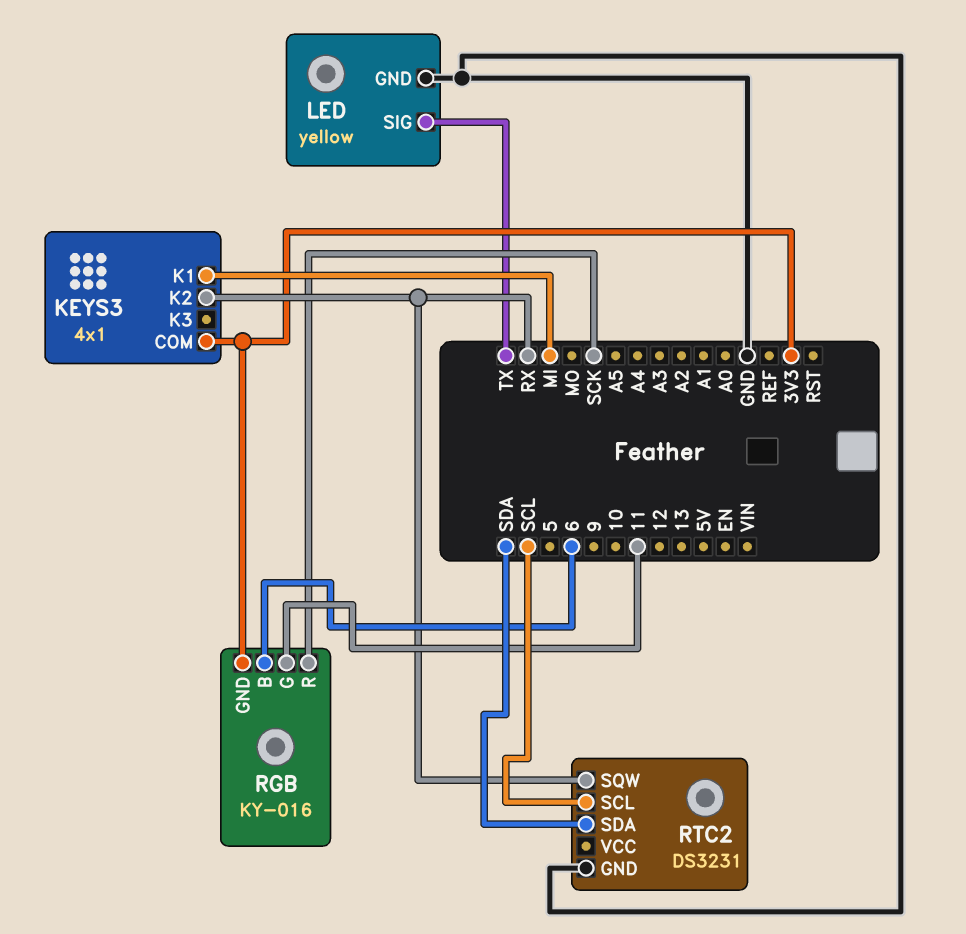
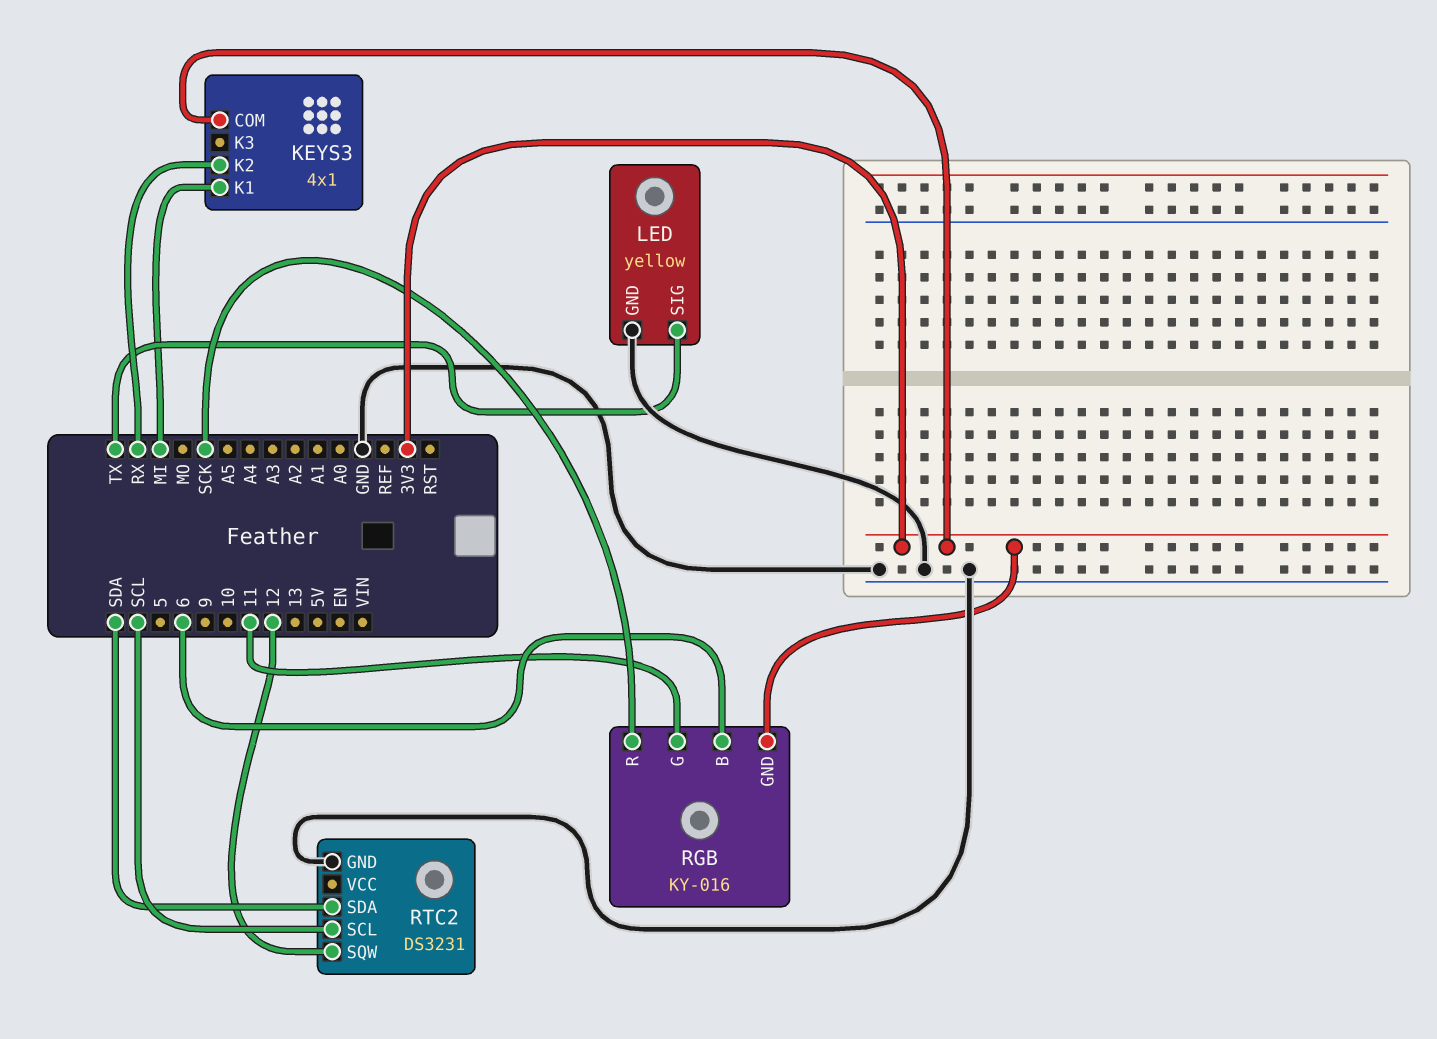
RTC2 pin SQW: RX -> 12

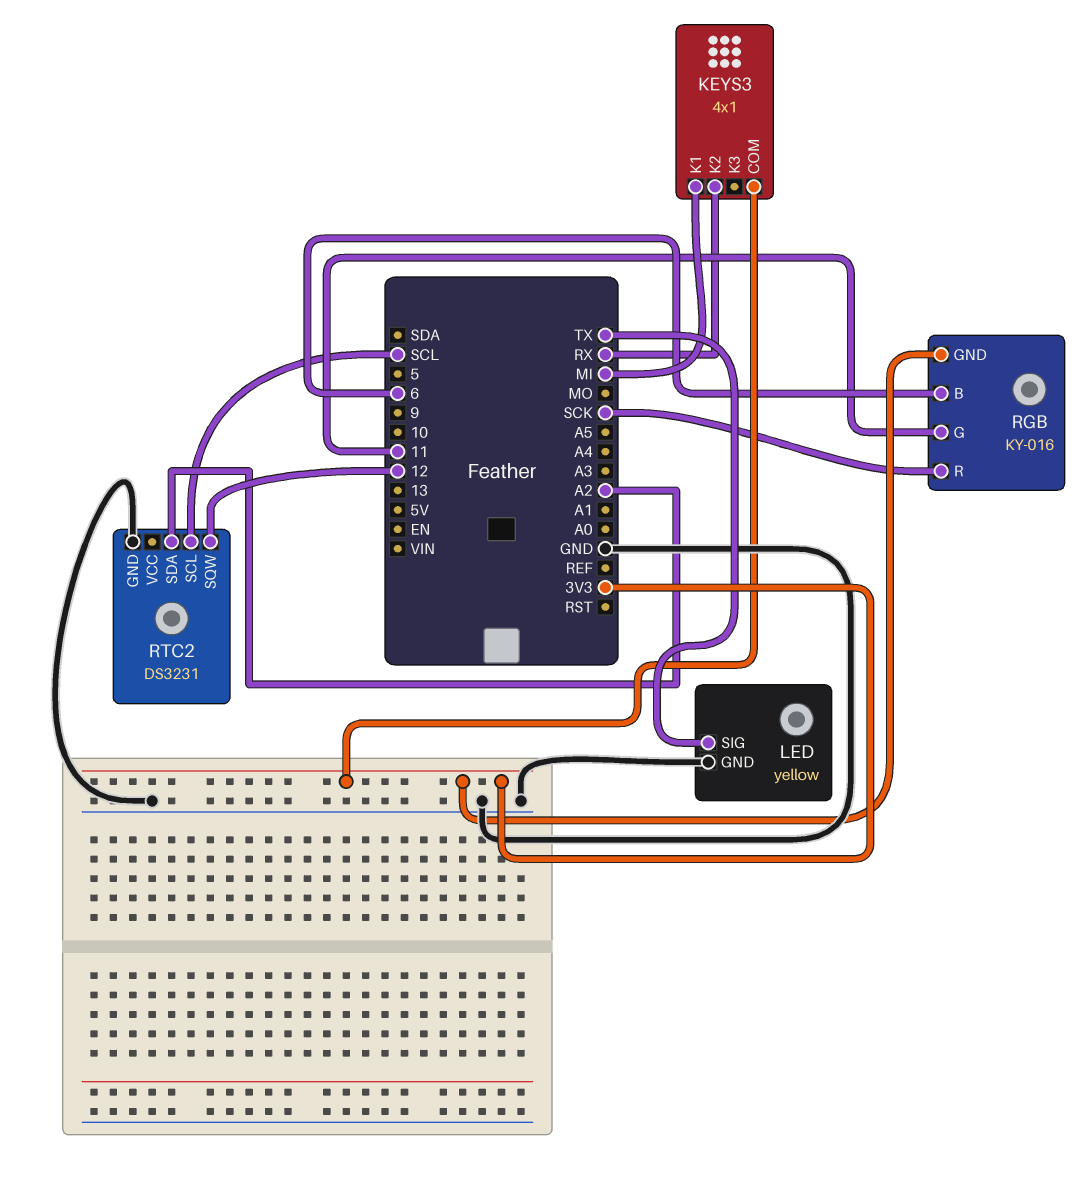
RTC2 pin SDA: SDA -> A2

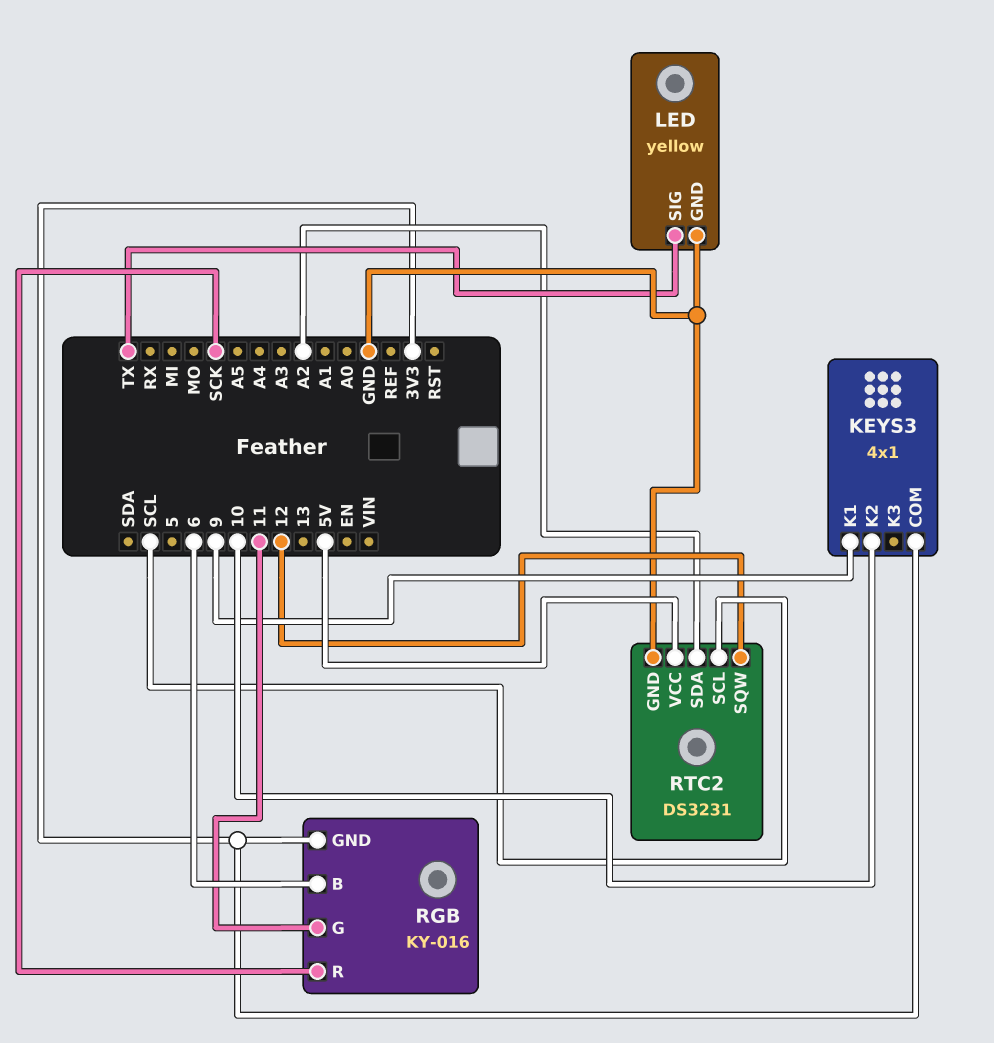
KEYS3 pin K1: MI -> 9
KEYS3 pin K2: RX -> 10
RTC2 pin VCC: none -> 5V

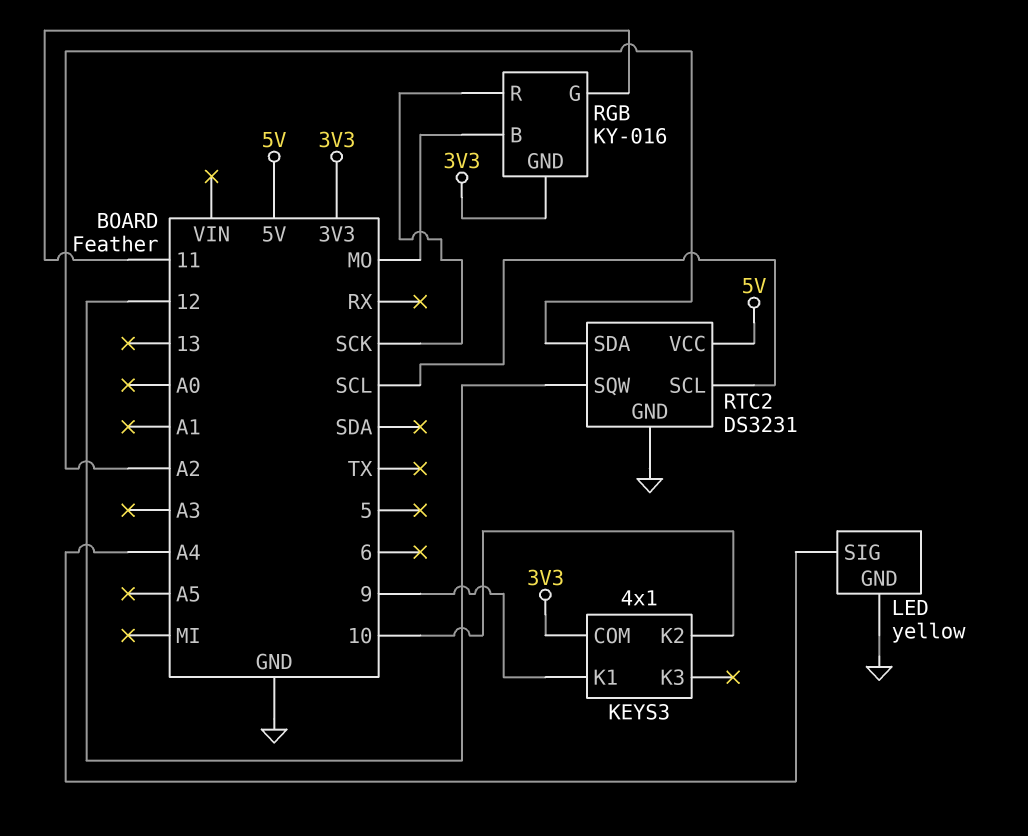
LED pin SIG: TX -> A4
RGB pin B: 6 -> MO

